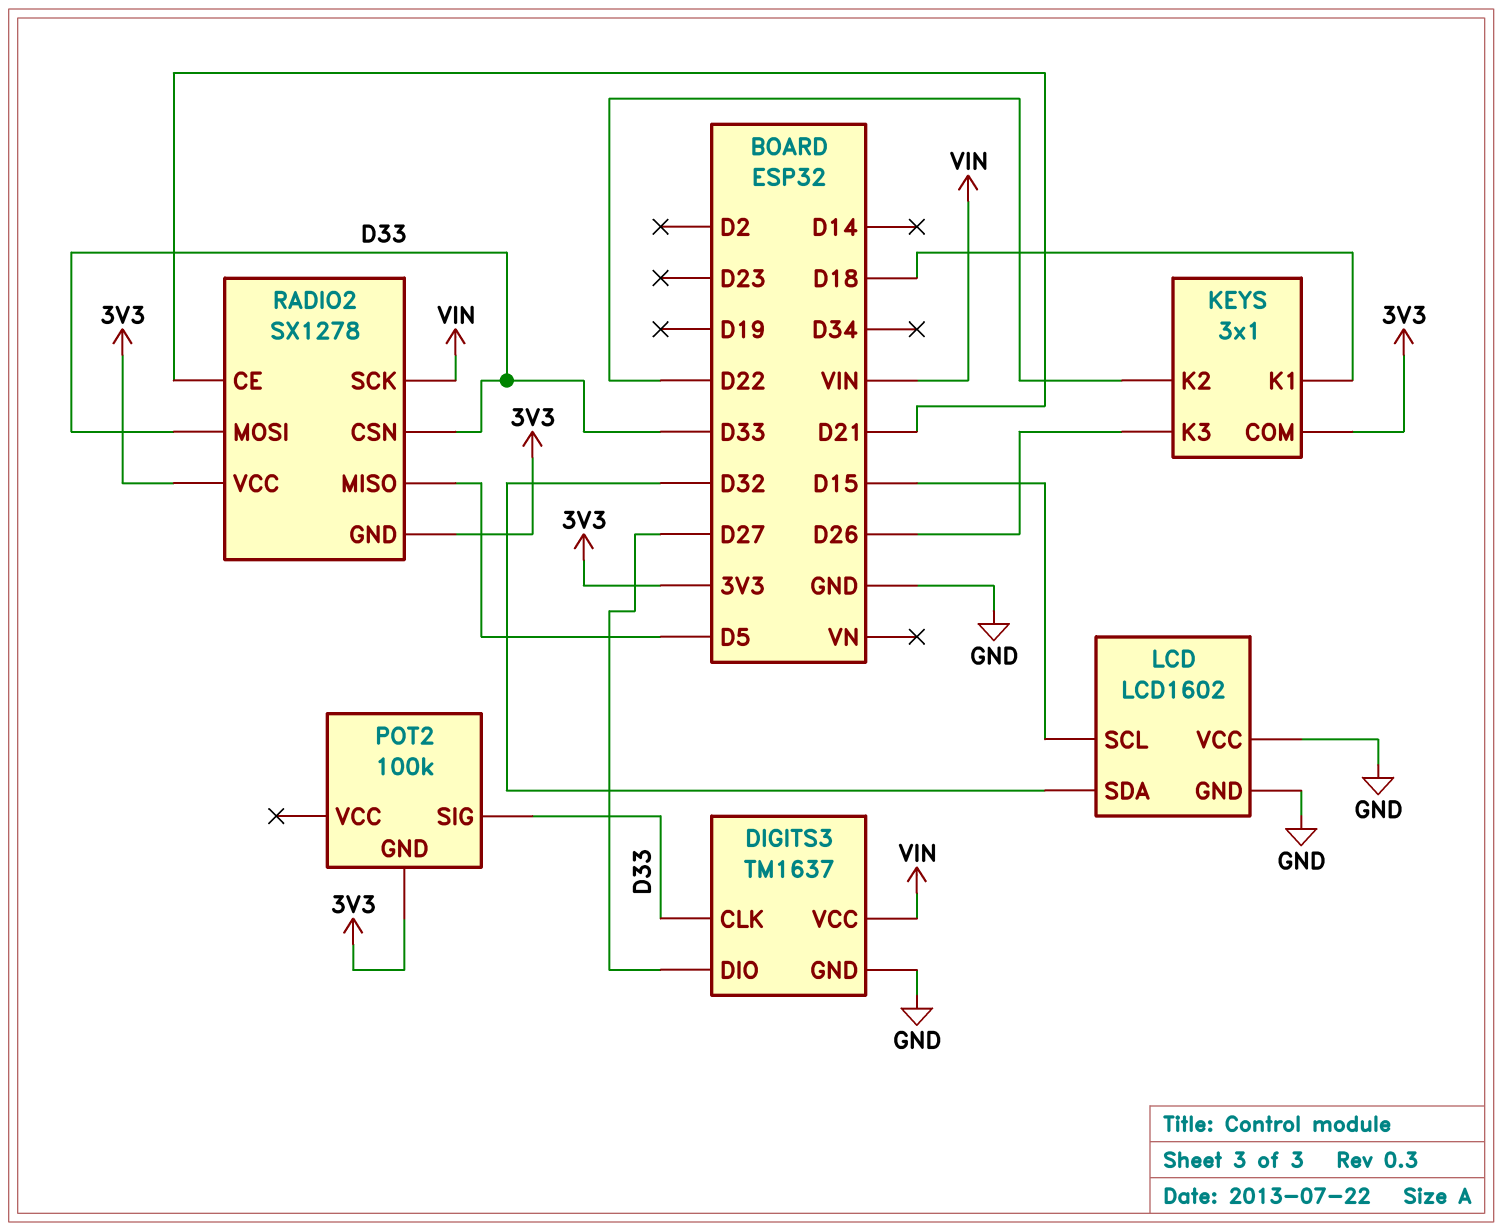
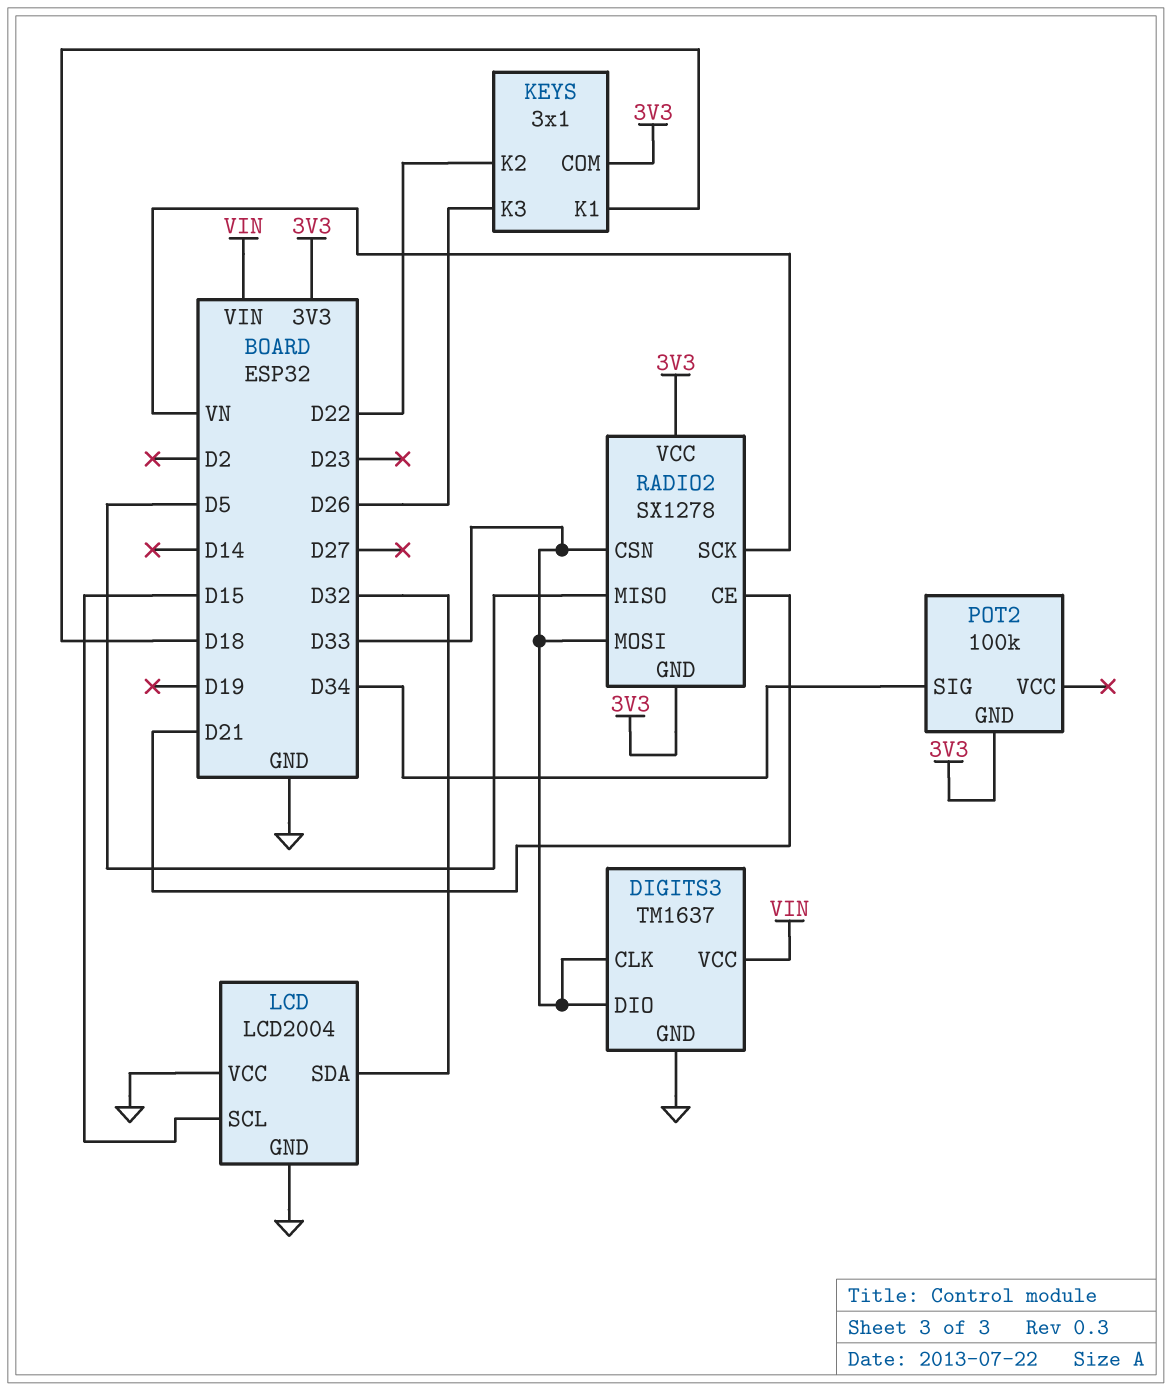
DIGITS3 pin DIO: D27 -> D33
LCD: LCD1602 -> LCD2004
POT2 pin SIG: D33 -> D34
RADIO2 pin SCK: VIN -> VN

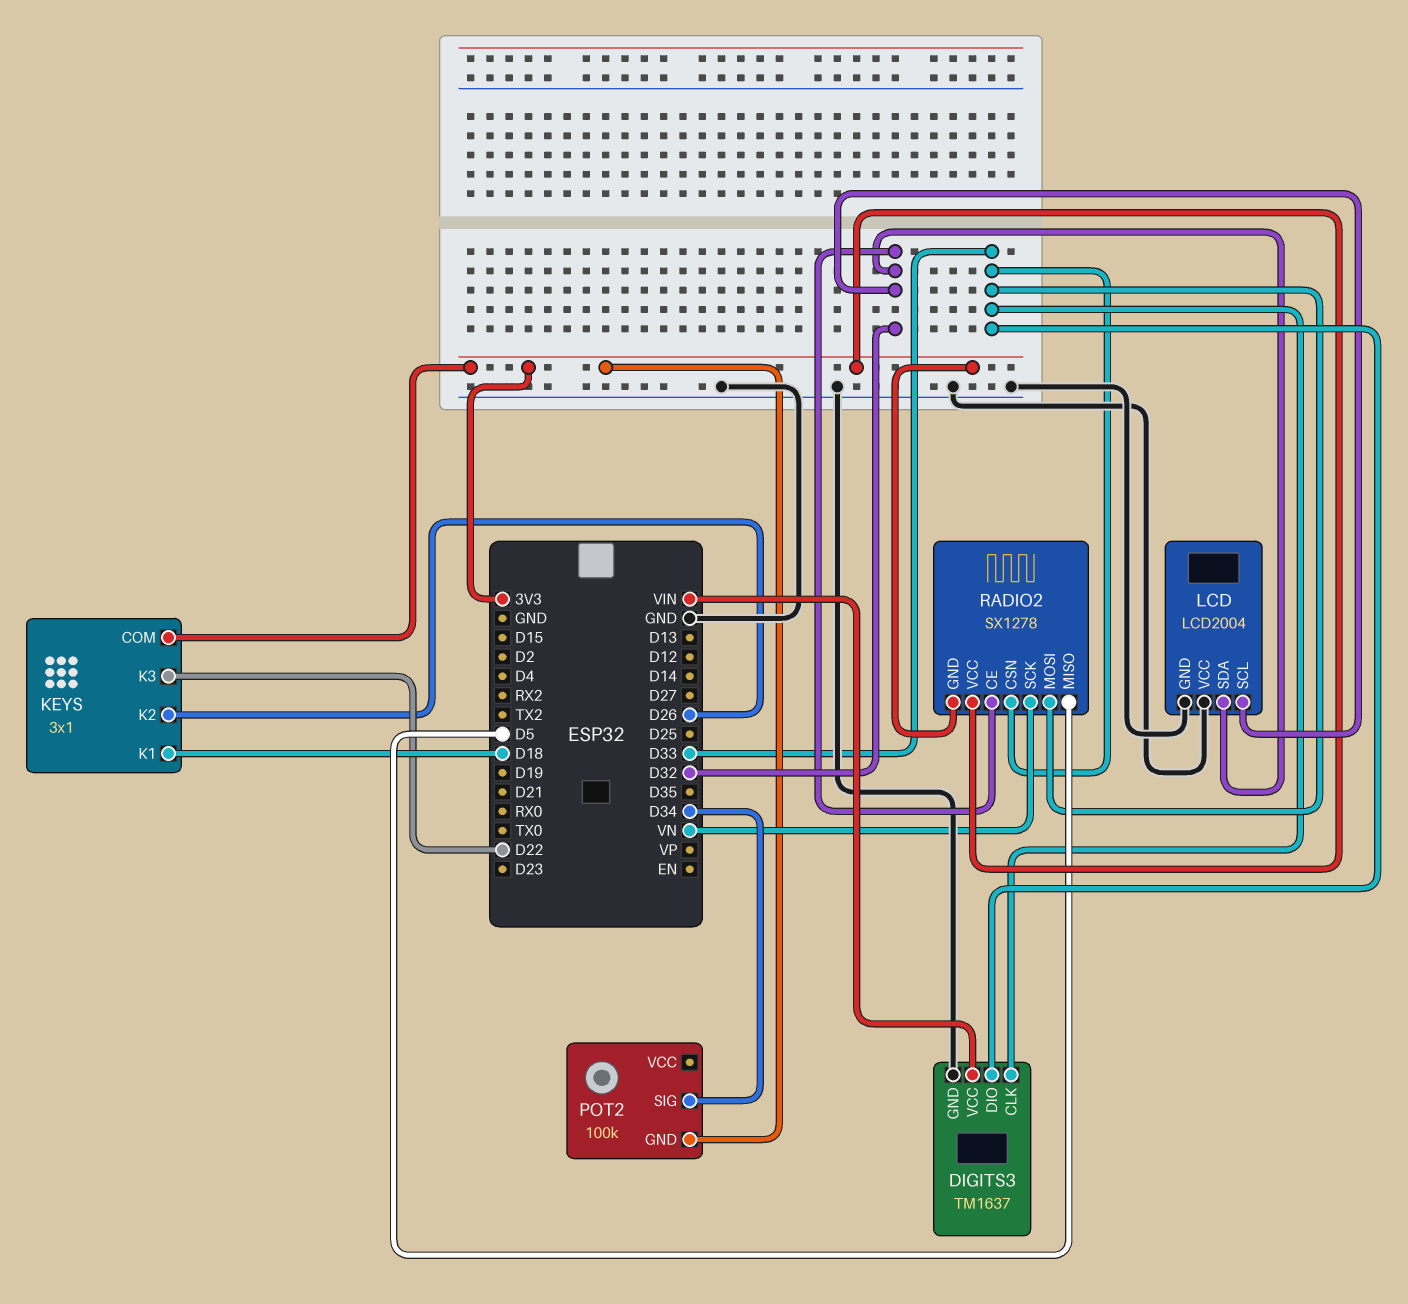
KEYS pin K2: D22 -> D26
KEYS pin K3: D26 -> D22
LCD pin SCL: D15 -> D32
RADIO2 pin CE: D21 -> D32

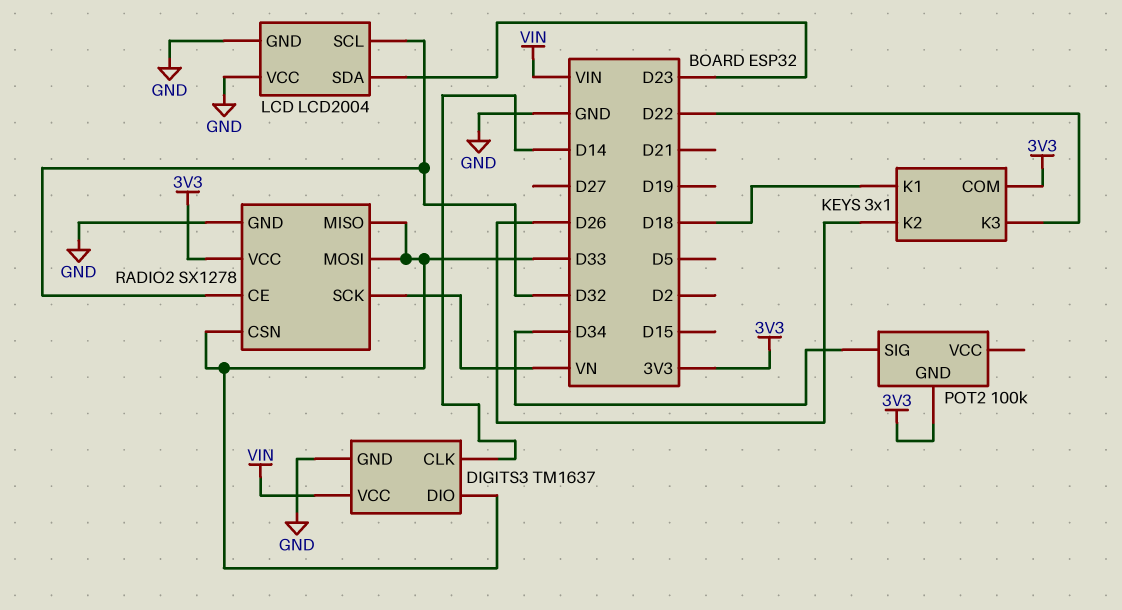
DIGITS3 pin CLK: D33 -> D14
LCD pin SDA: D32 -> D23
RADIO2 pin GND: 3V3 -> GND
RADIO2 pin MISO: D5 -> D33

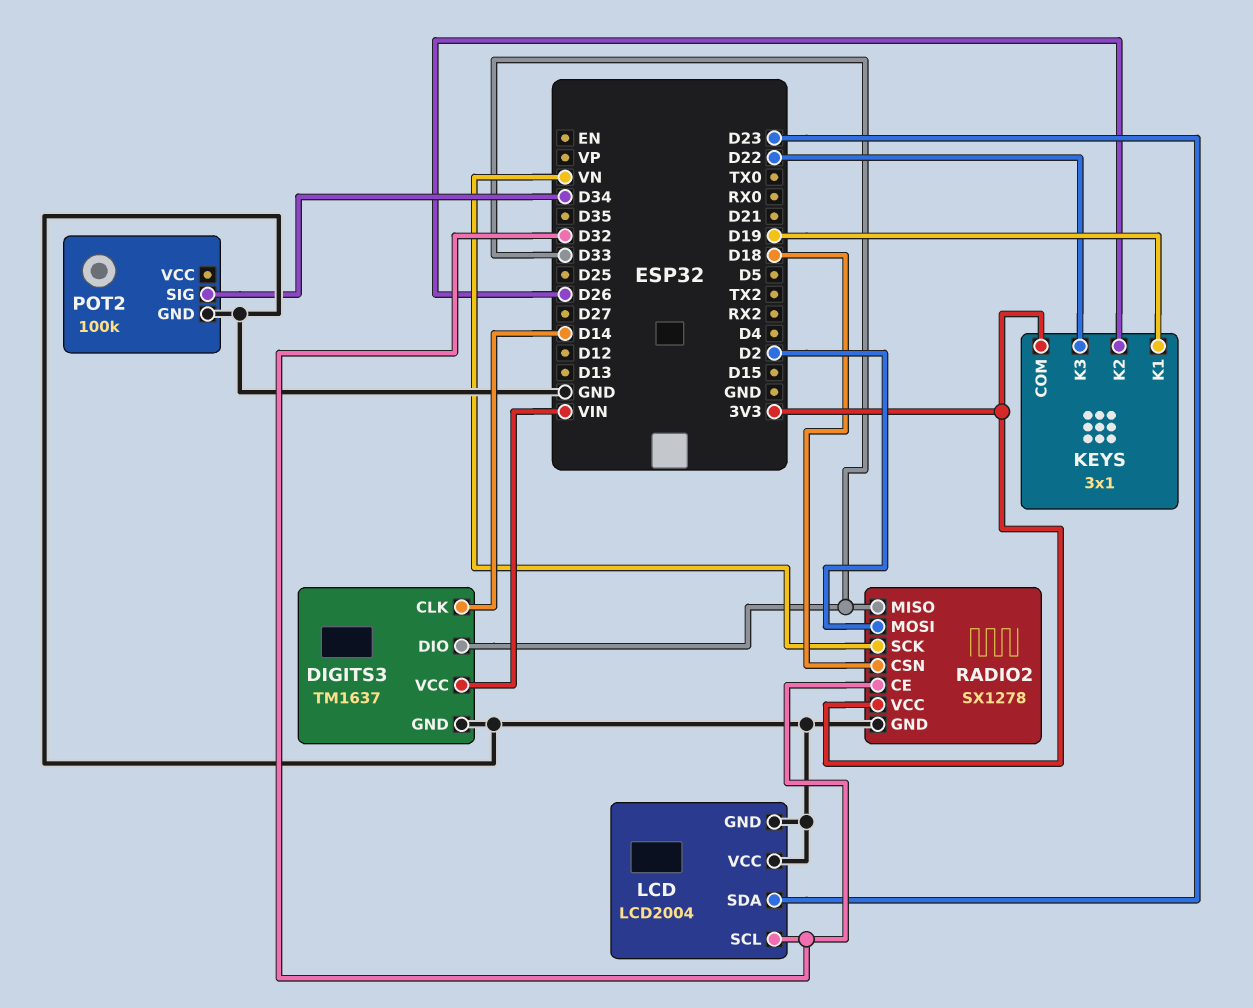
KEYS pin K1: D18 -> D19
POT2 pin GND: 3V3 -> GND
RADIO2 pin CSN: D33 -> D18
RADIO2 pin MOSI: D33 -> D2

